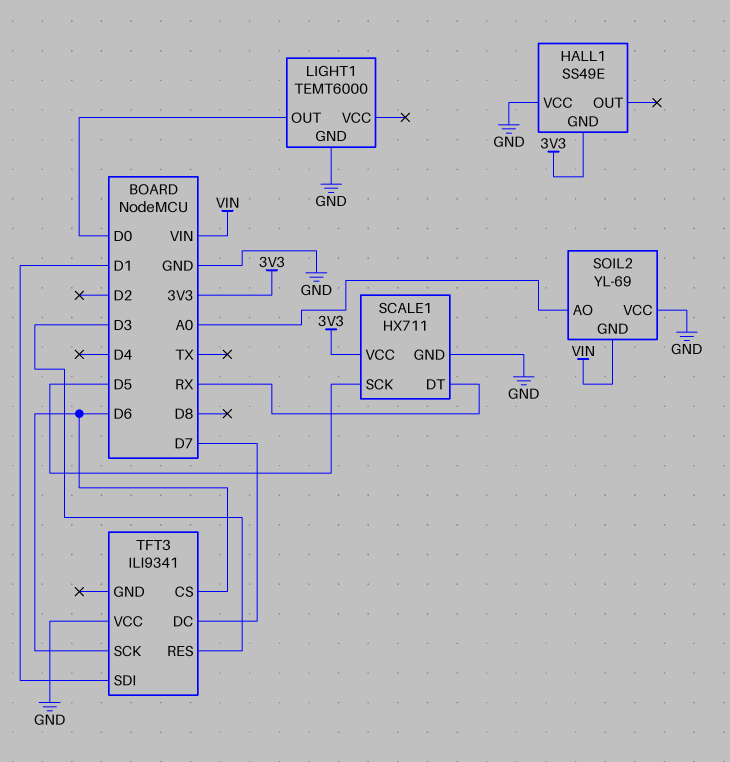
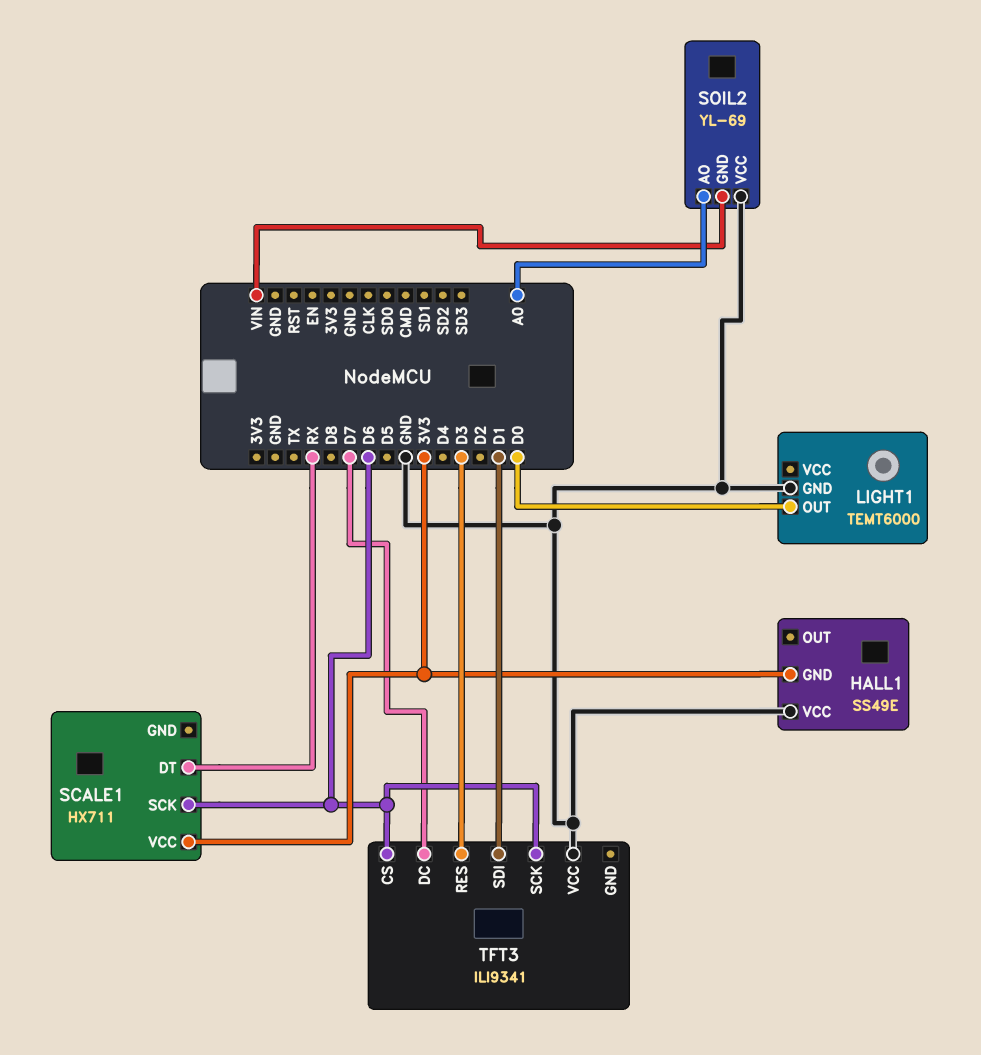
SCALE1 pin GND: GND -> none
SCALE1 pin SCK: D5 -> D6

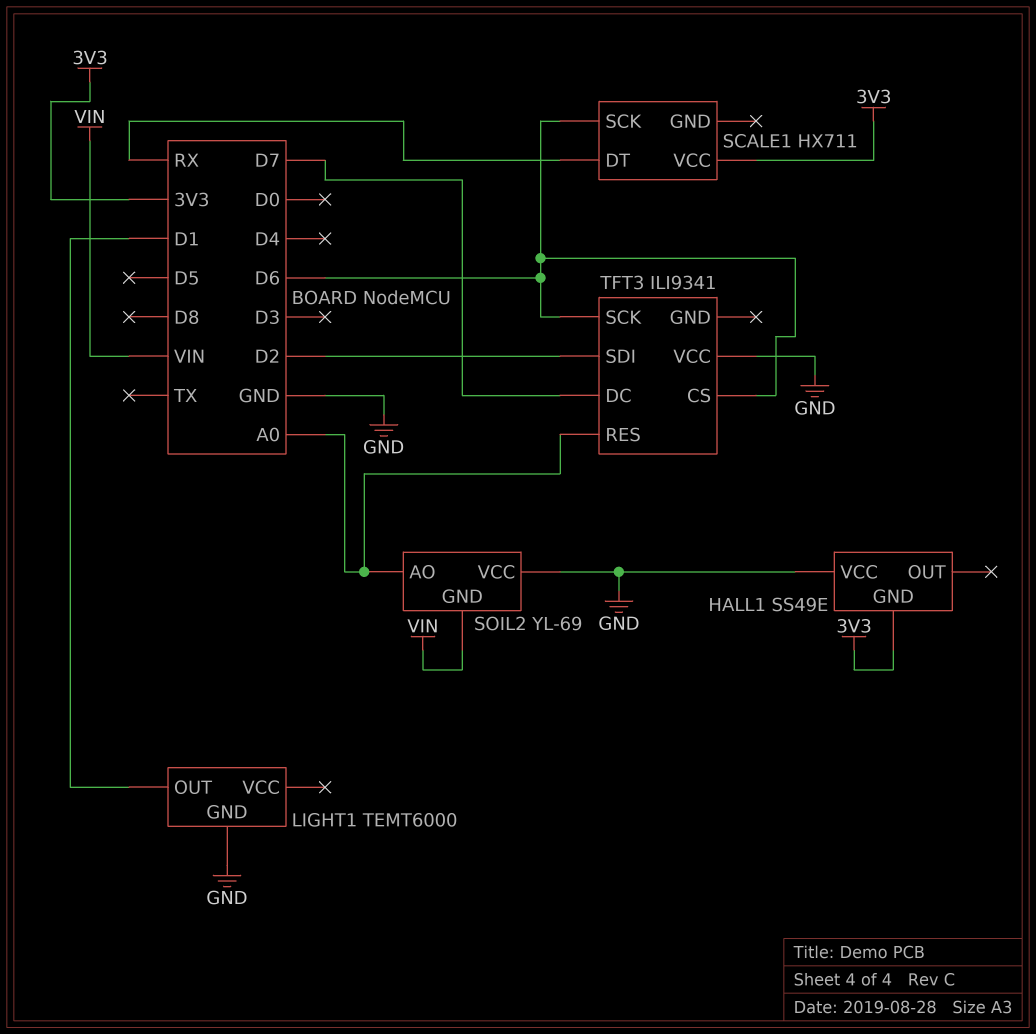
LIGHT1 pin OUT: D0 -> D1
TFT3 pin RES: D3 -> A0
TFT3 pin SDI: D1 -> D2

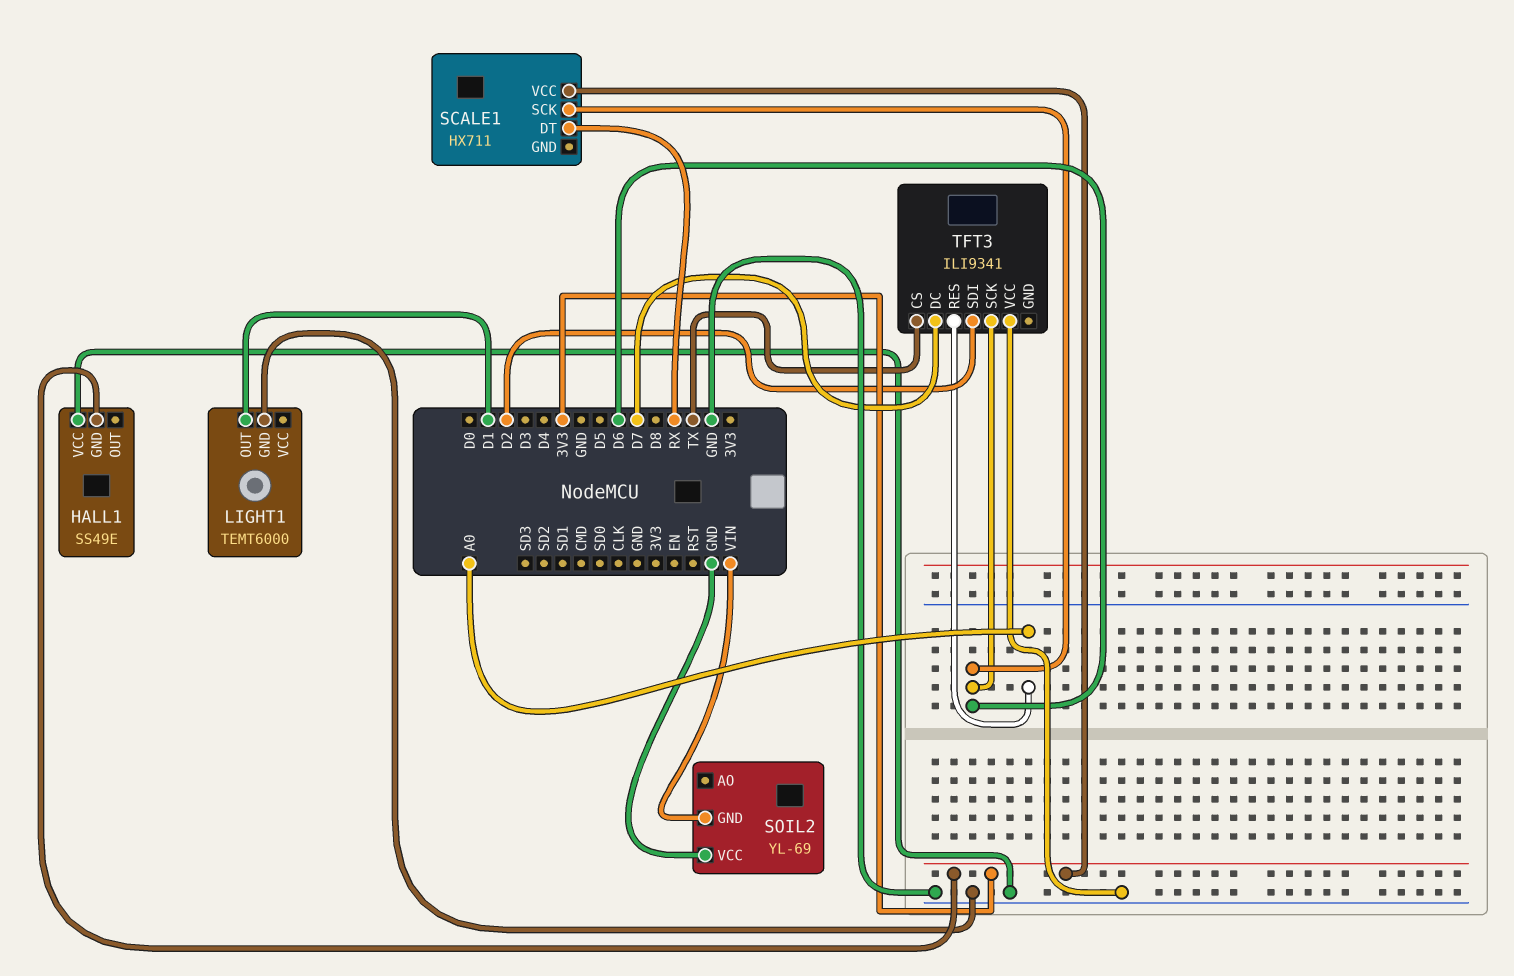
SOIL2 pin AO: A0 -> none
TFT3 pin CS: D6 -> TX

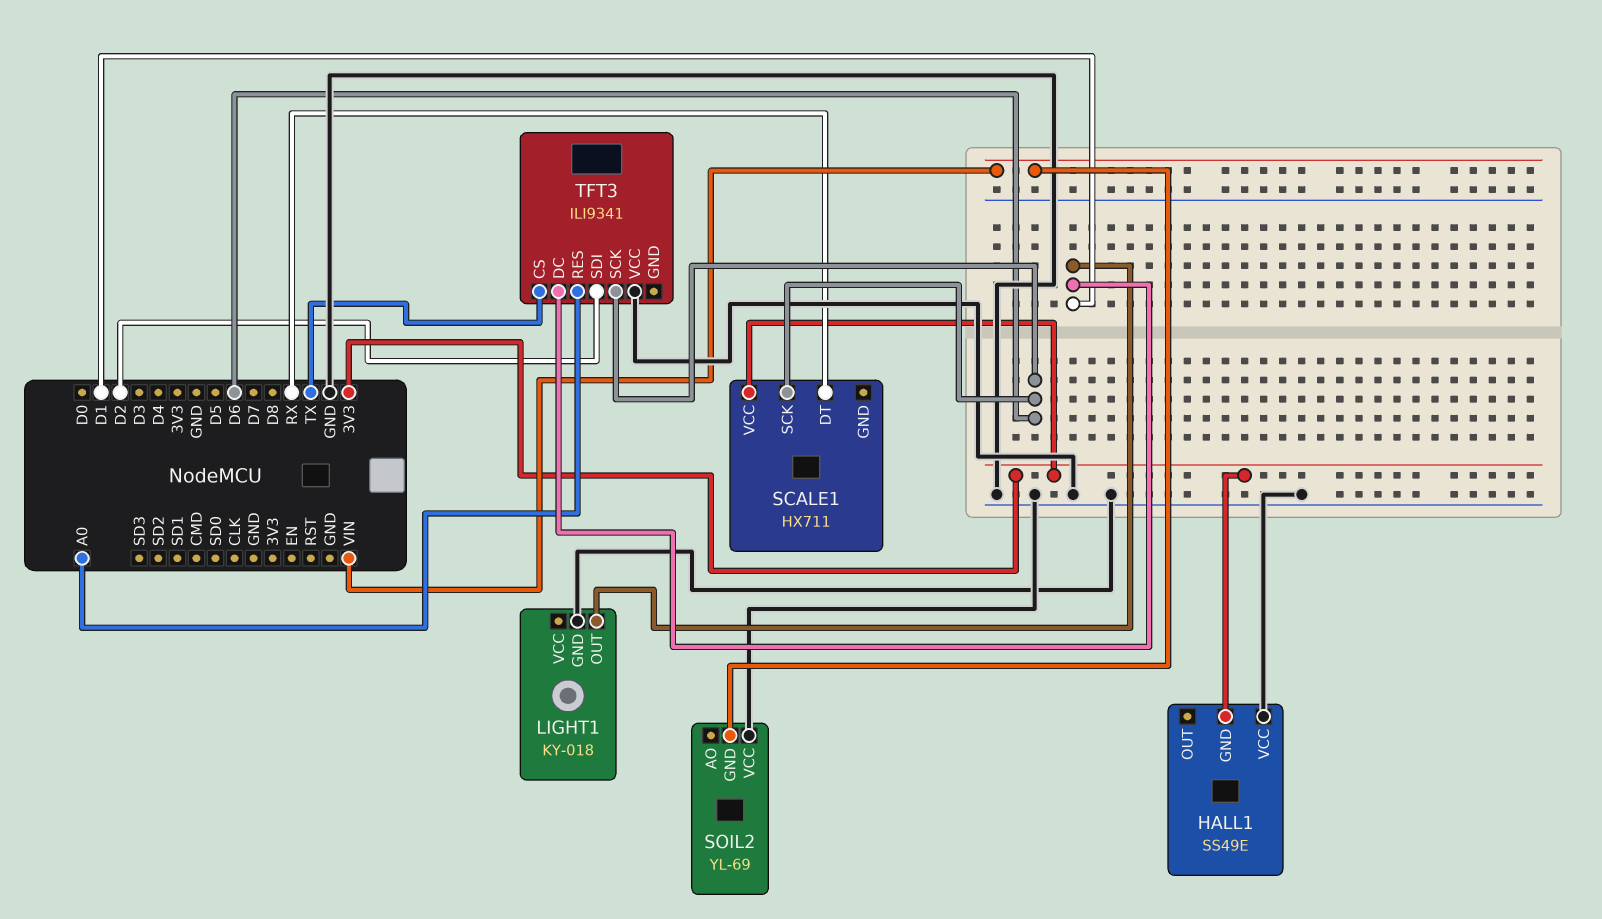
LIGHT1: TEMT6000 -> KY-018
TFT3 pin DC: D7 -> D1

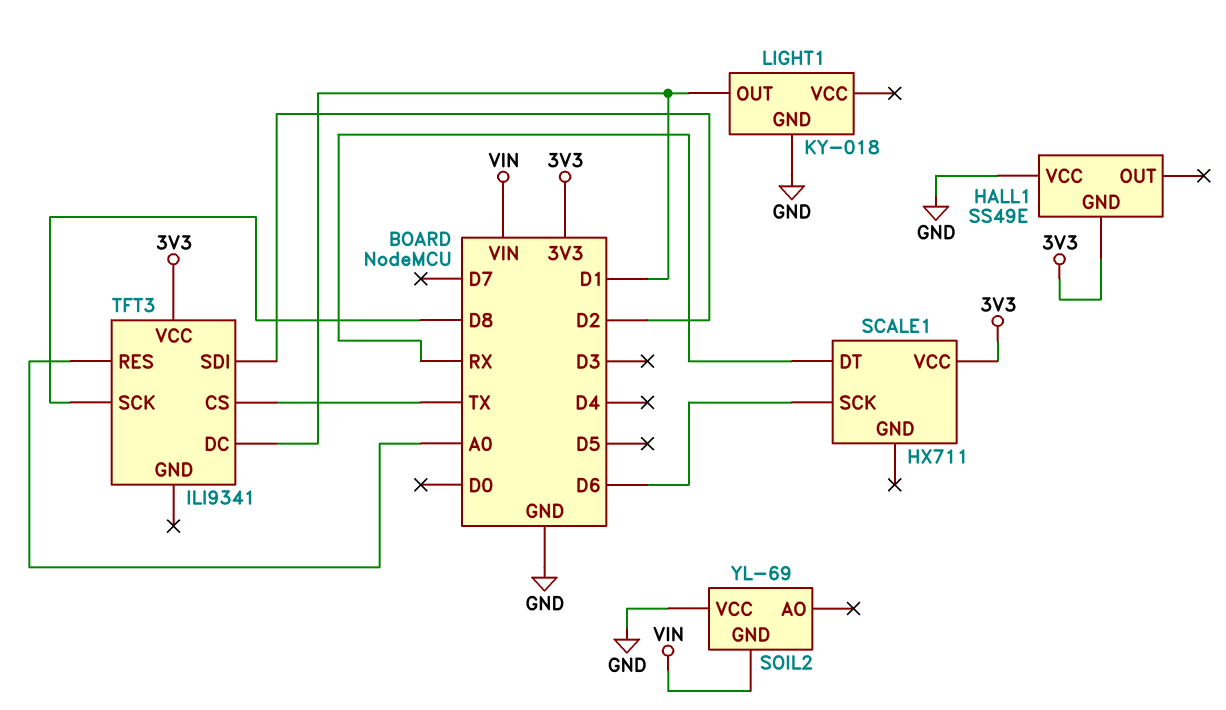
TFT3 pin SCK: D6 -> D8
TFT3 pin VCC: GND -> 3V3

